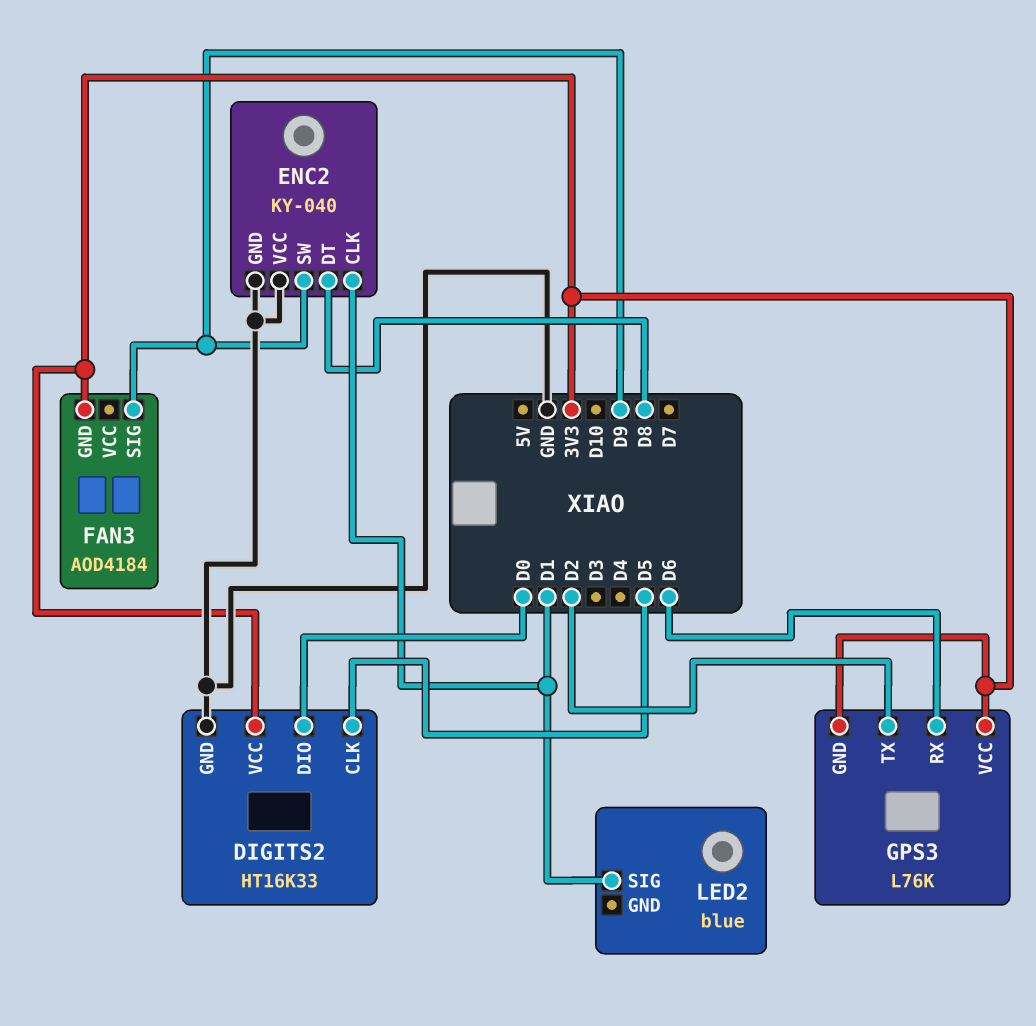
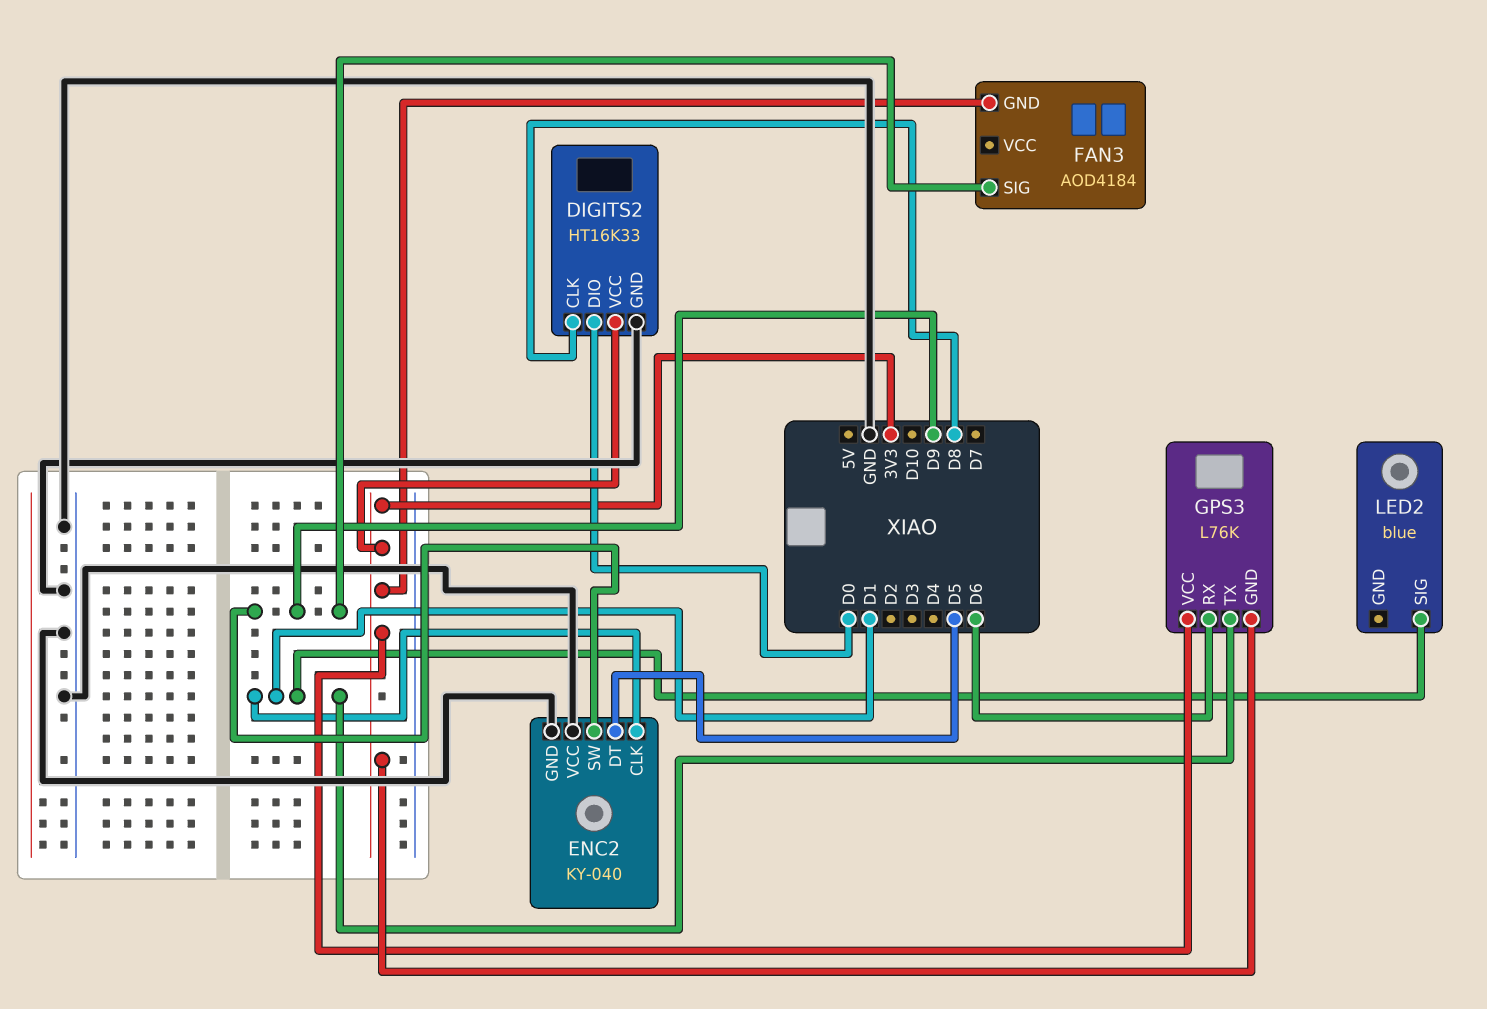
DIGITS2 pin CLK: D5 -> D8
ENC2 pin DT: D8 -> D5
GPS3 pin TX: D2 -> D1

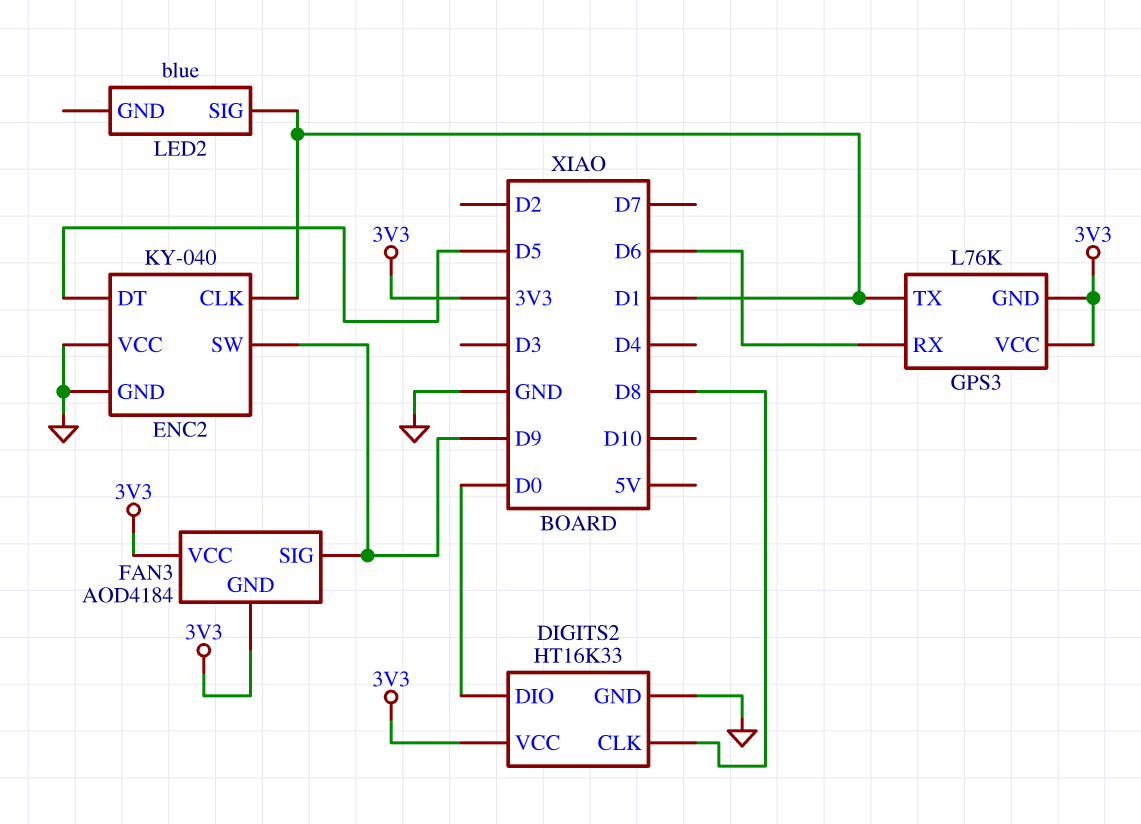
FAN3 pin VCC: none -> 3V3

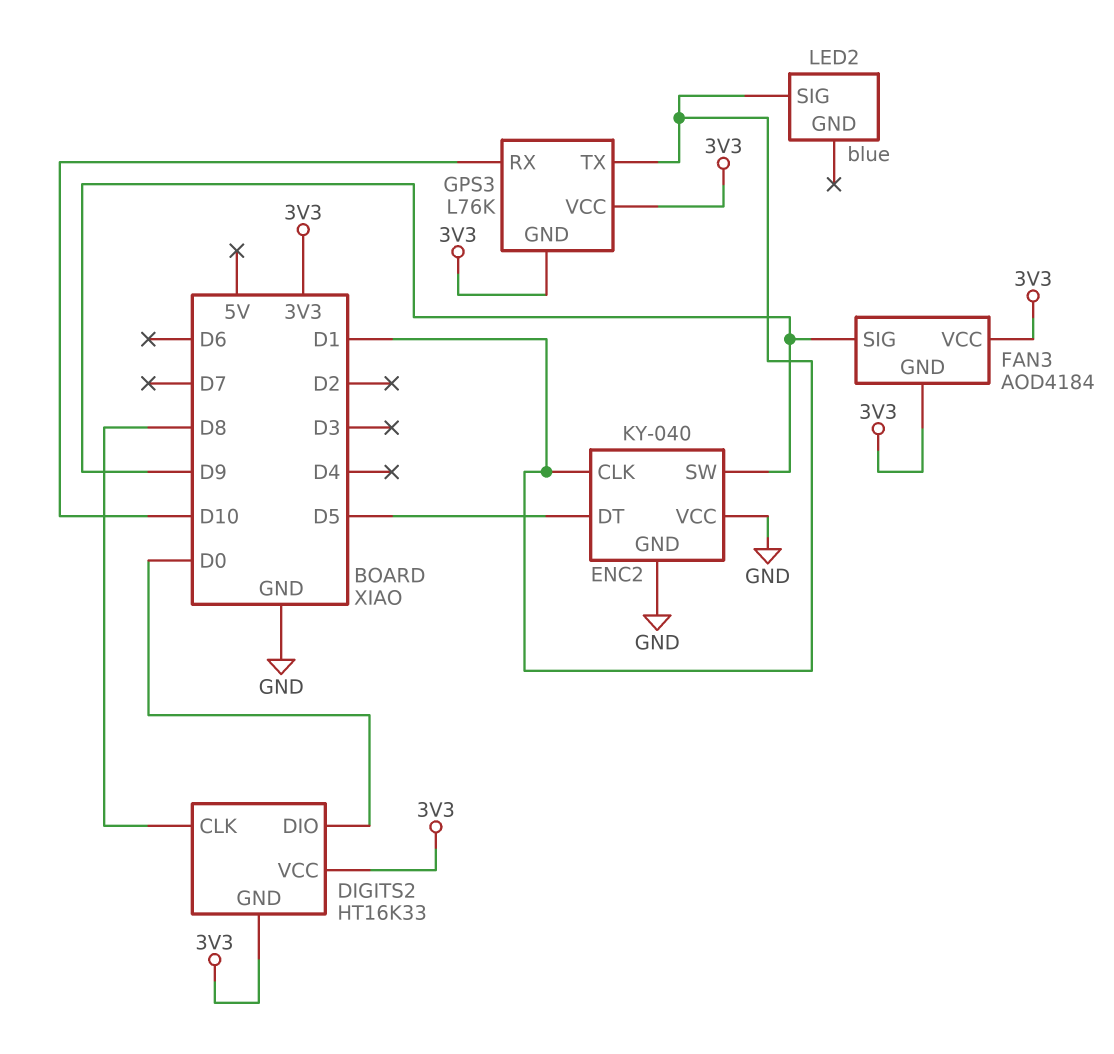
DIGITS2 pin GND: GND -> 3V3
GPS3 pin RX: D6 -> D10

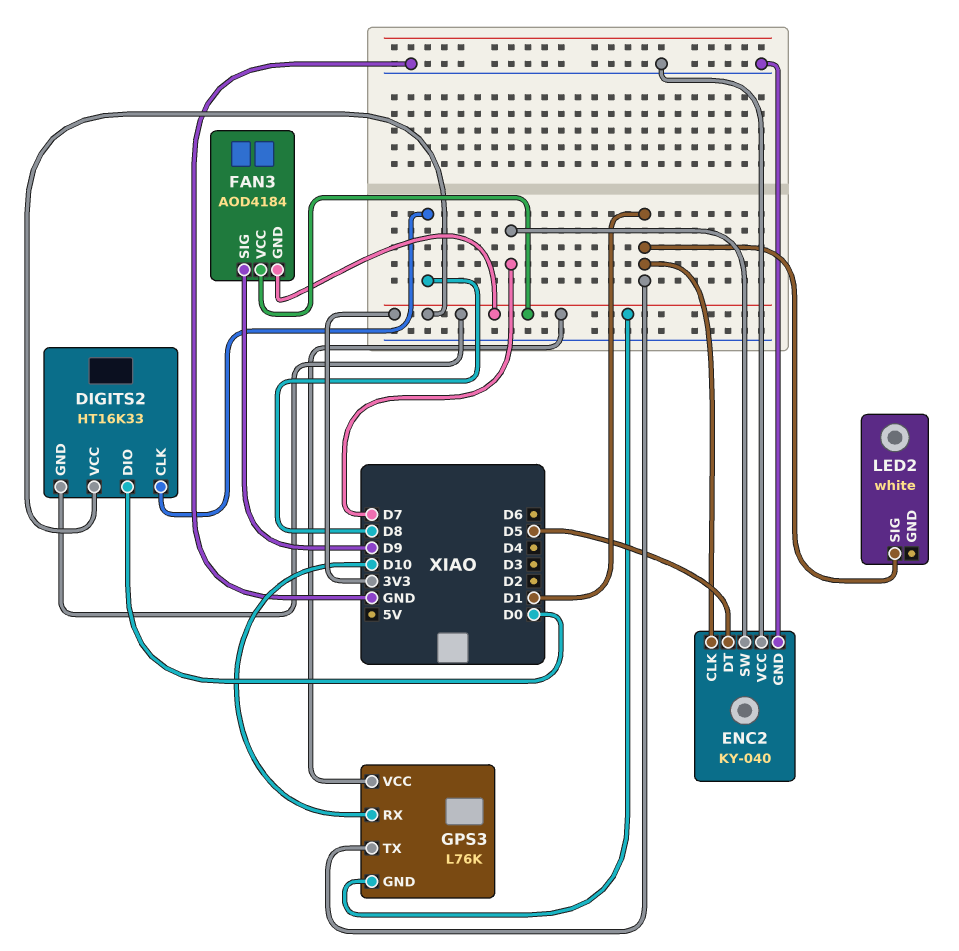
ENC2 pin SW: D9 -> D7
LED2: blue -> white

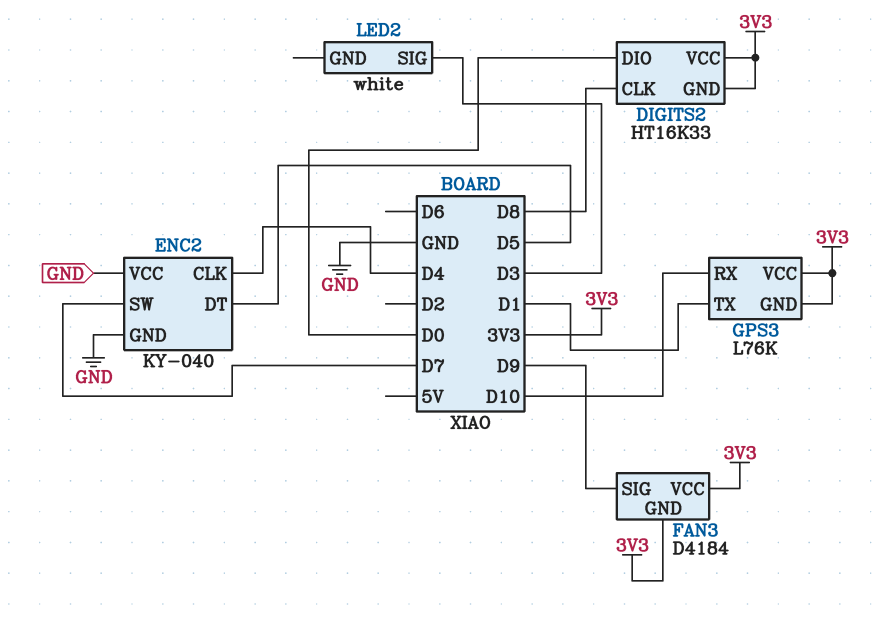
ENC2 pin CLK: D1 -> D4
FAN3: AOD4184 -> D4184
LED2 pin SIG: D1 -> D3

